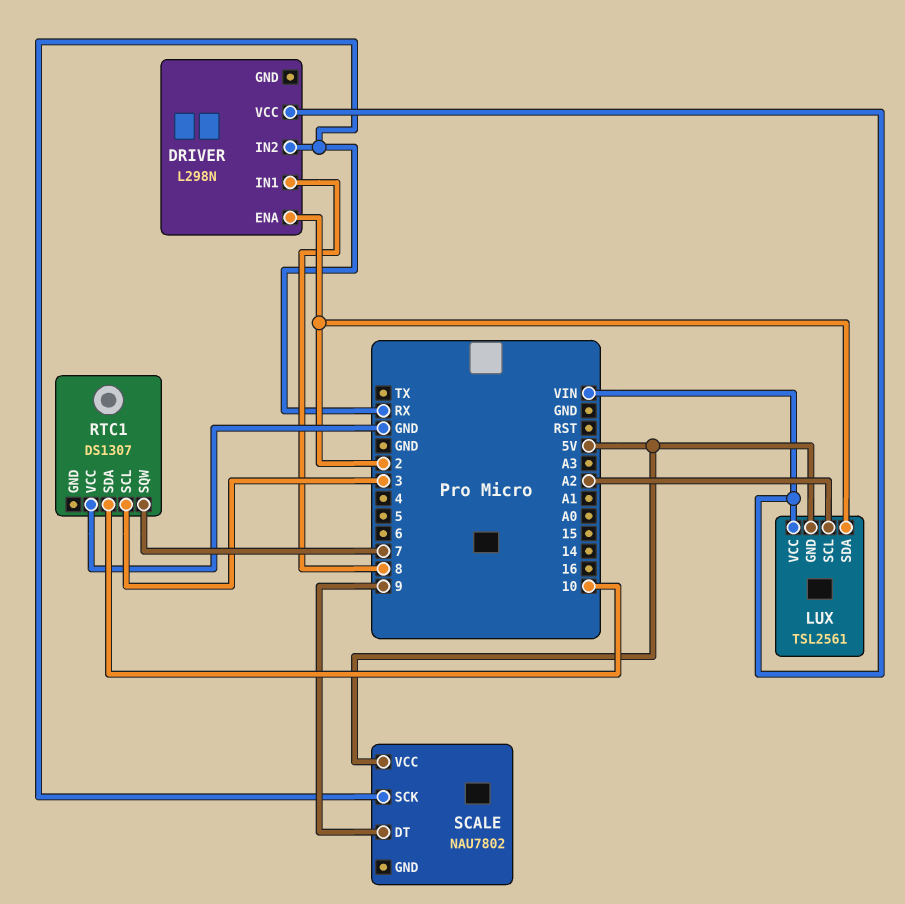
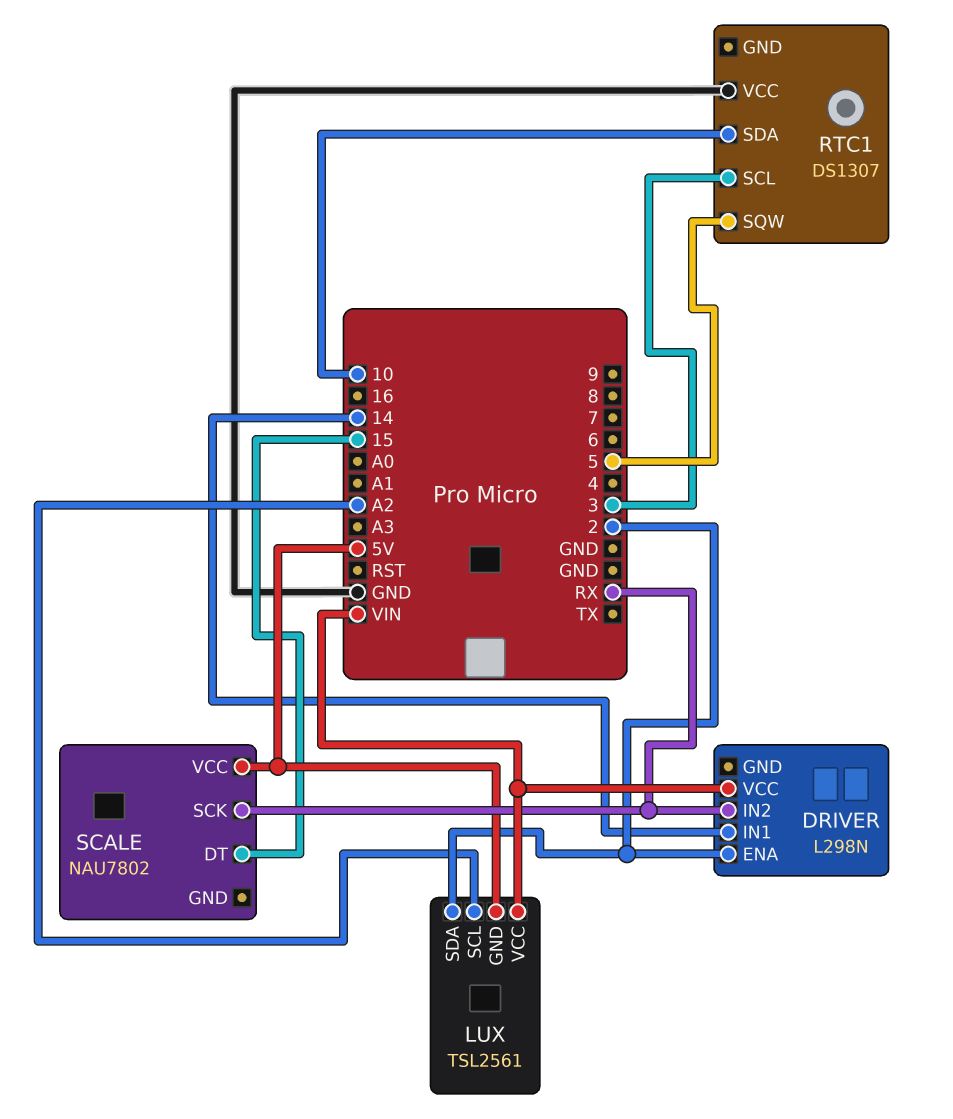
DRIVER pin IN1: 8 -> 14
RTC1 pin SQW: 7 -> 5
SCALE pin DT: 9 -> 15

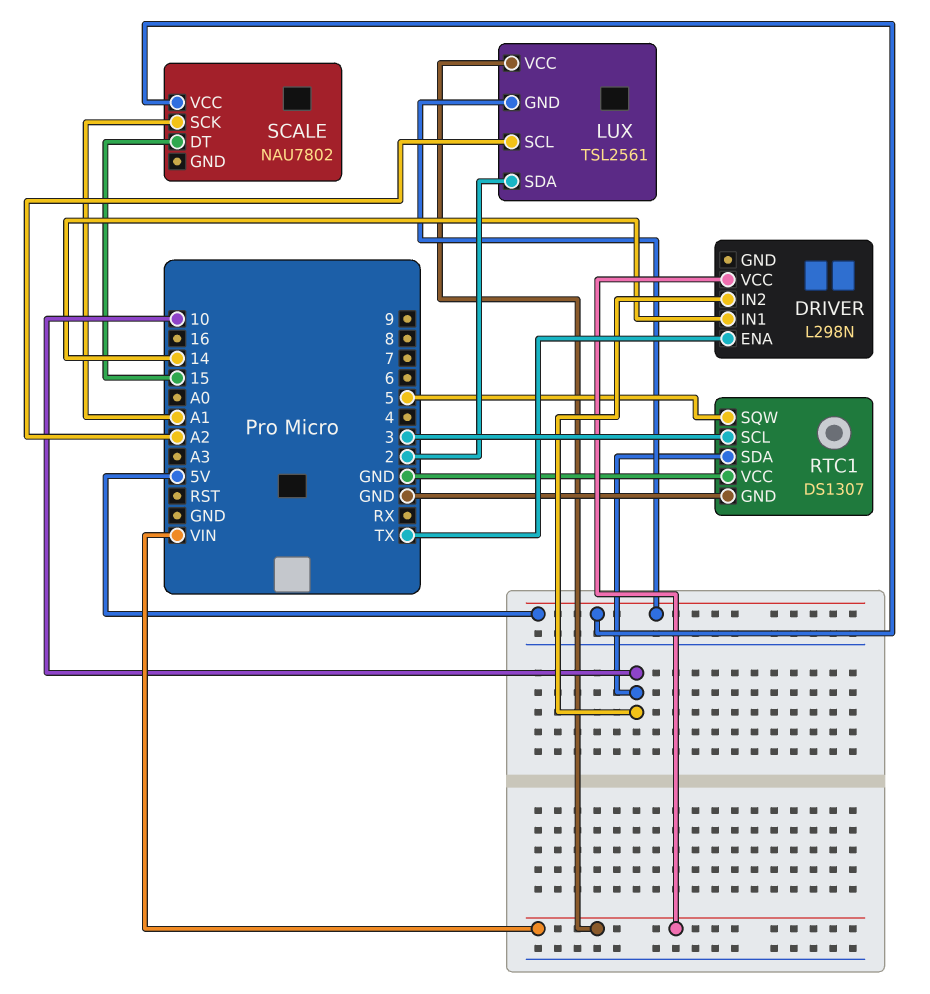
DRIVER pin ENA: 2 -> TX
DRIVER pin IN2: RX -> 10
RTC1 pin GND: none -> GND
SCALE pin SCK: RX -> A1

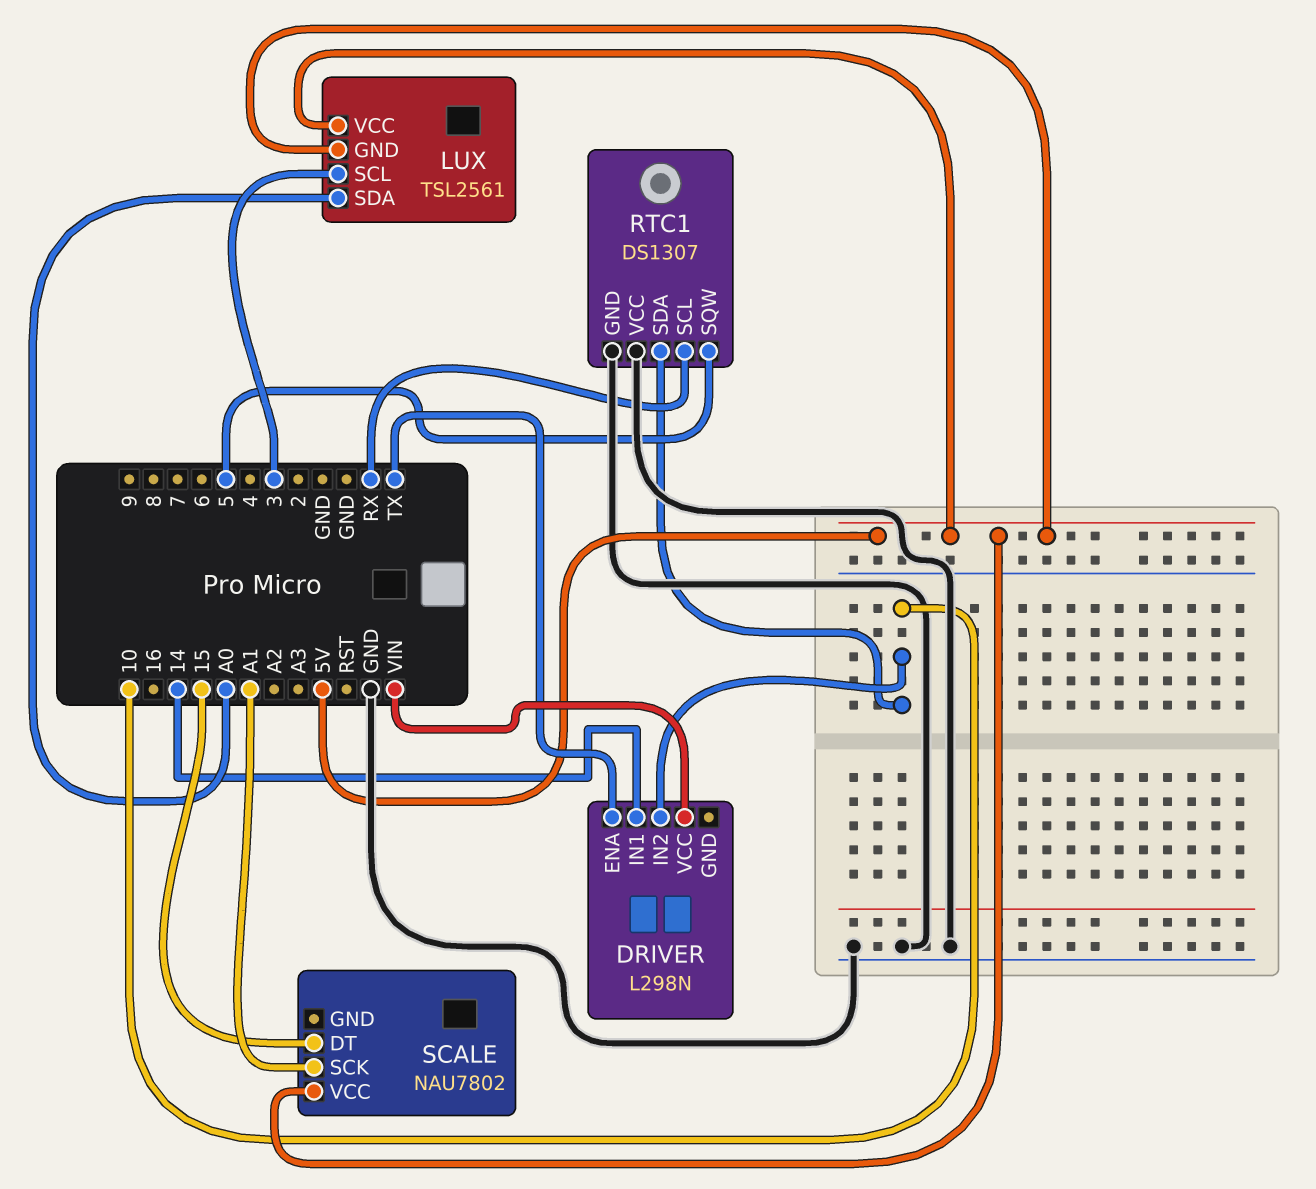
LUX pin SCL: A2 -> 3
LUX pin SDA: 2 -> A0
LUX pin VCC: VIN -> 5V
RTC1 pin SCL: 3 -> RX

